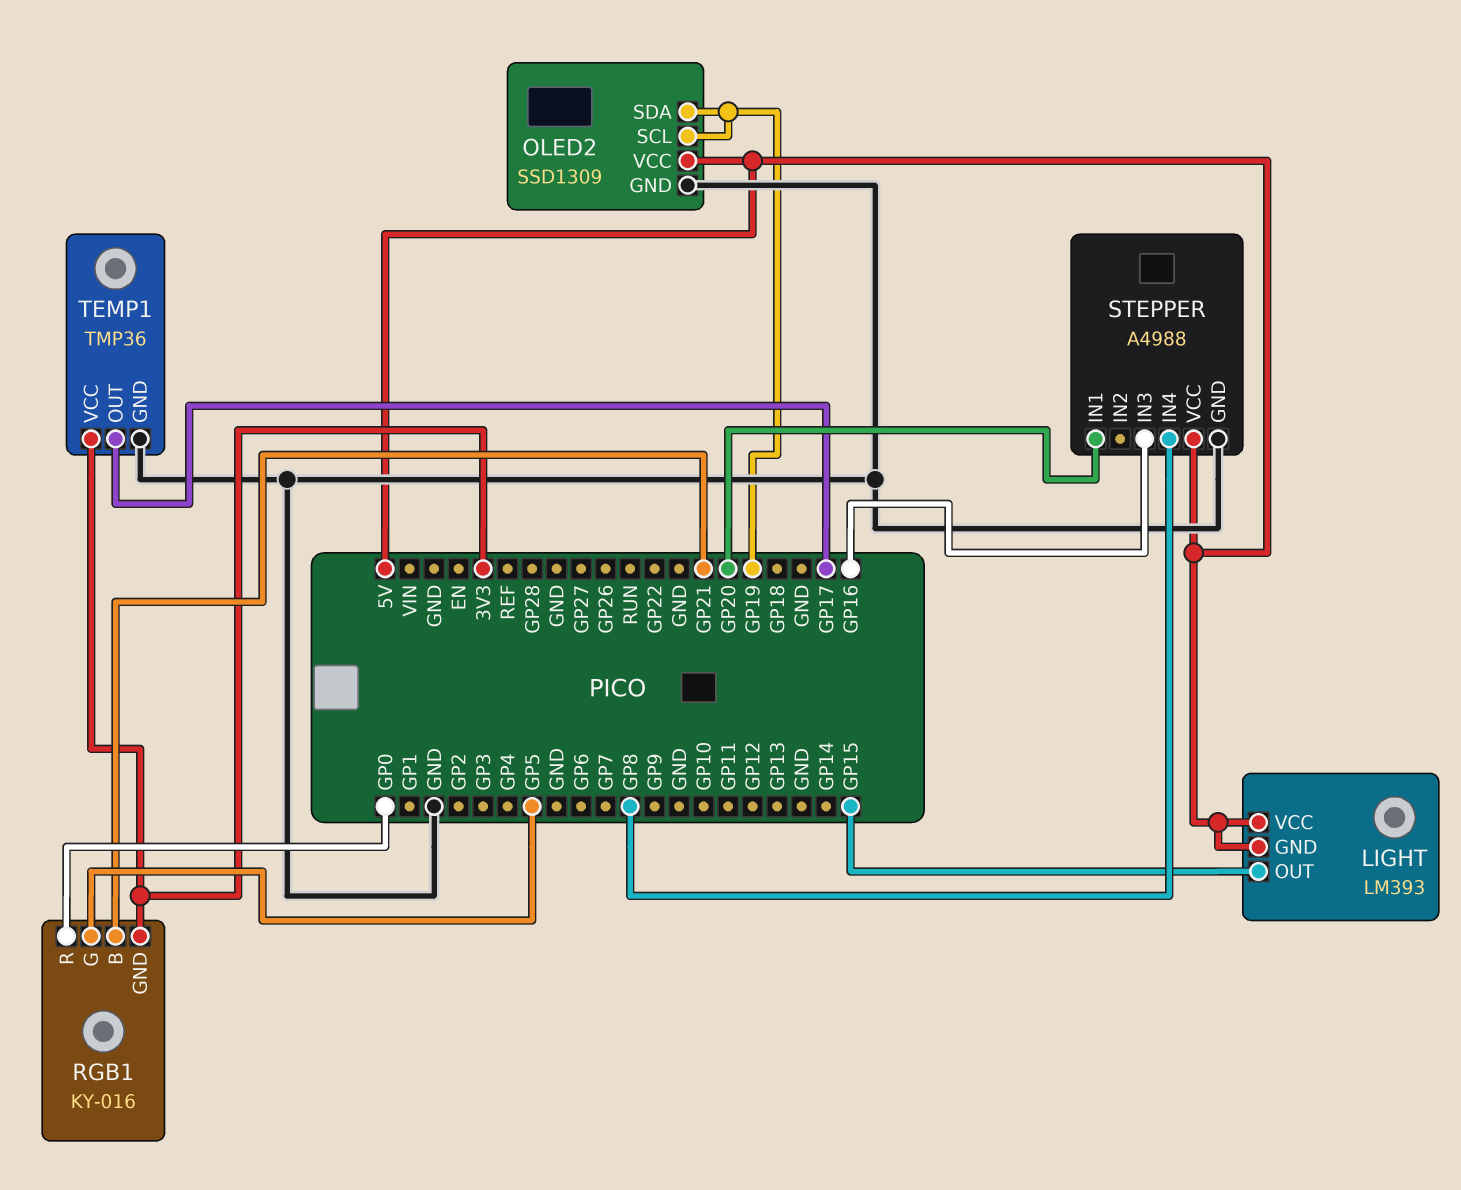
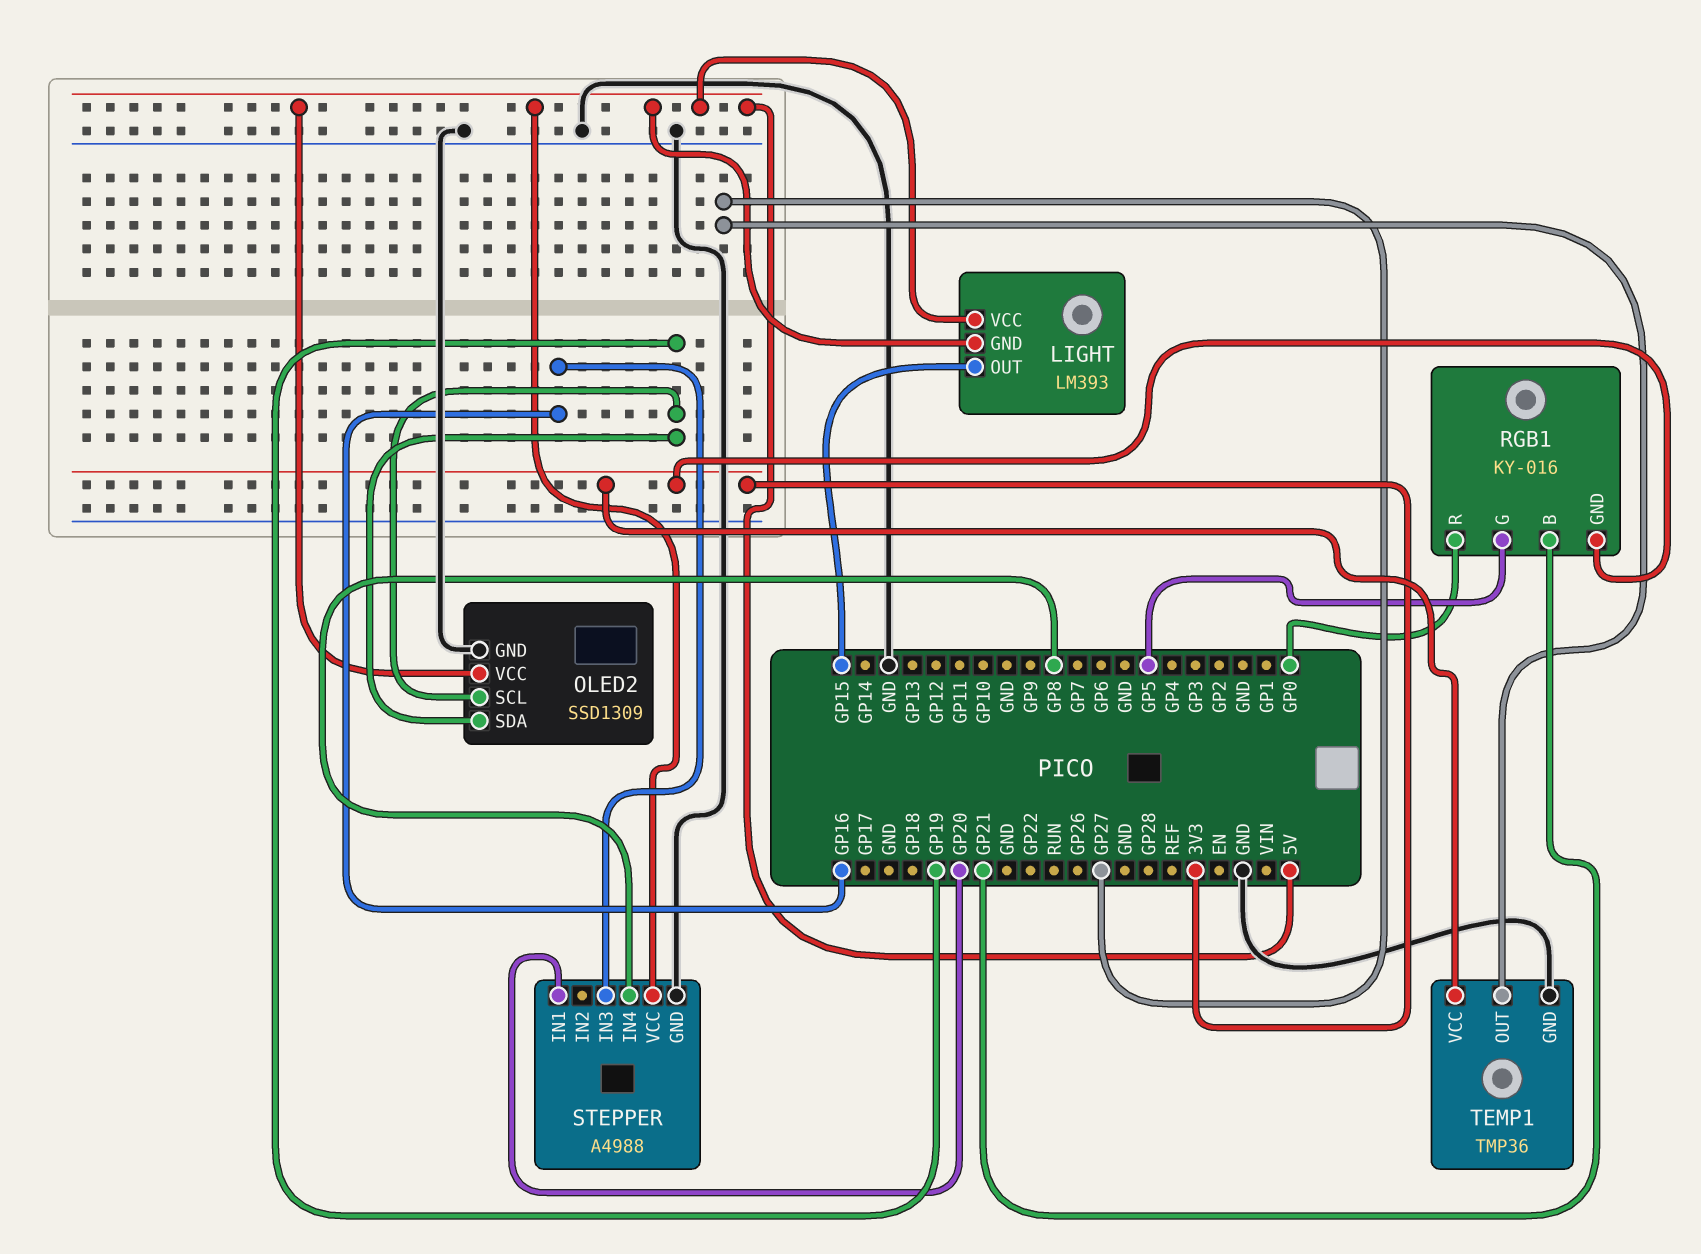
TEMP1 pin OUT: GP17 -> GP27

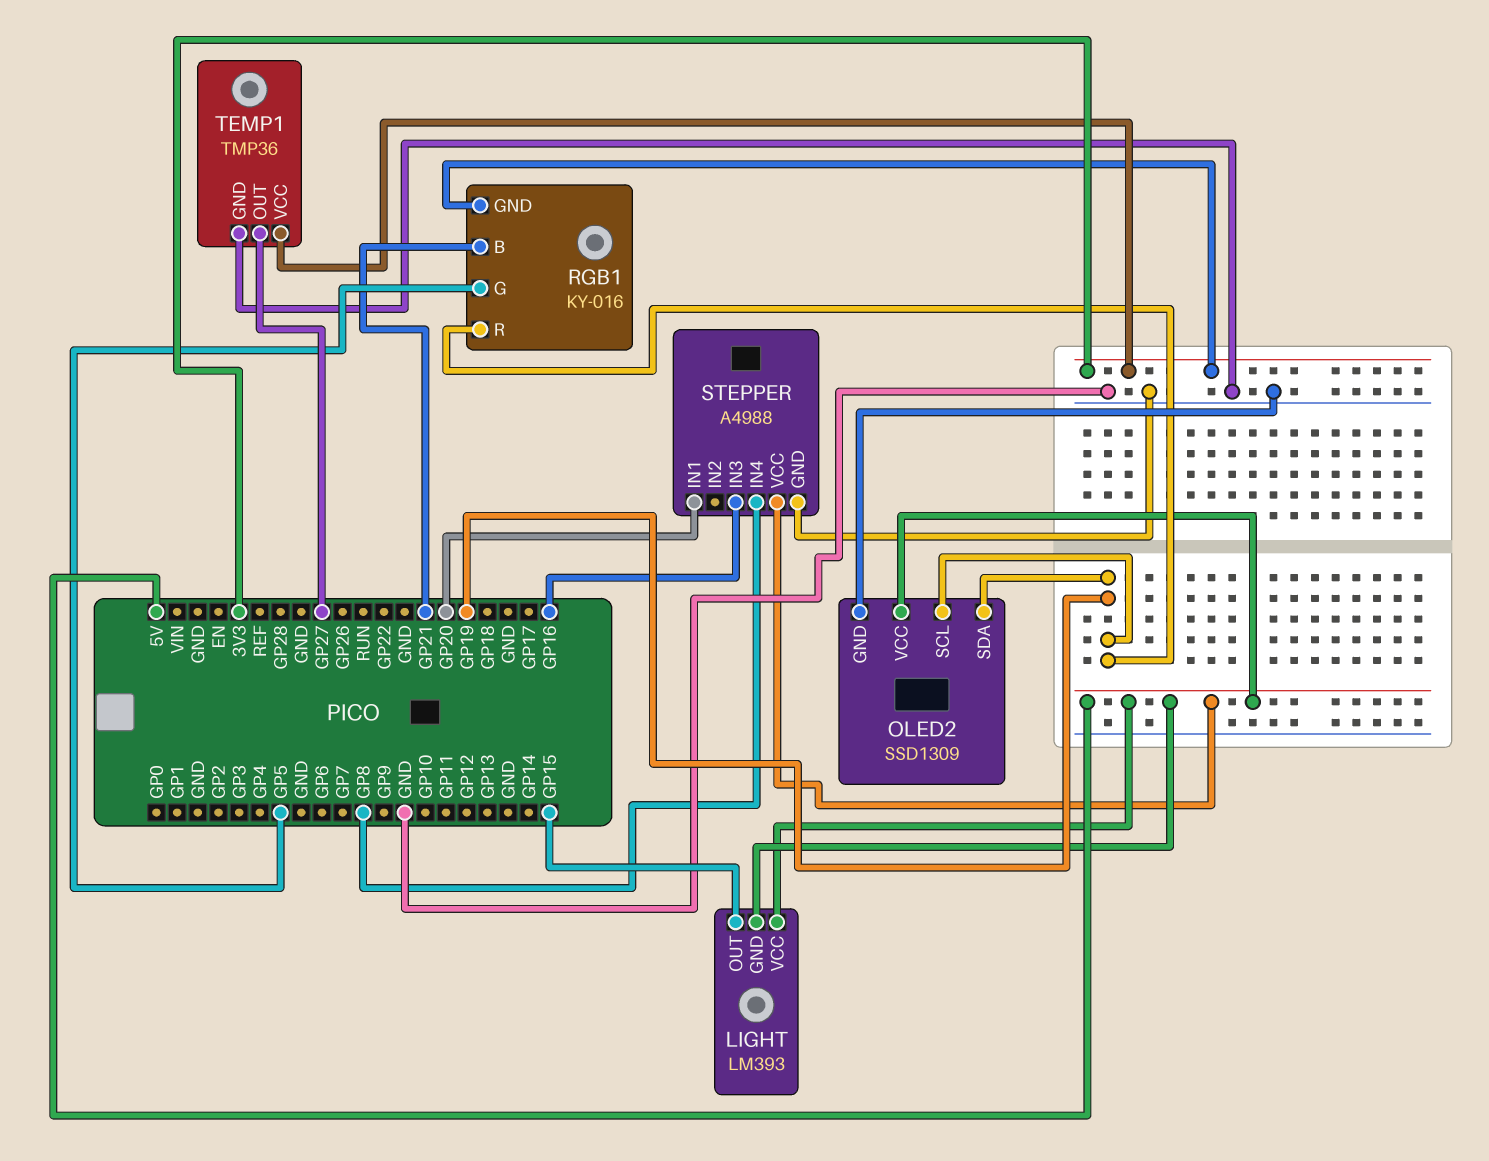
RGB1 pin R: GP0 -> GP19

